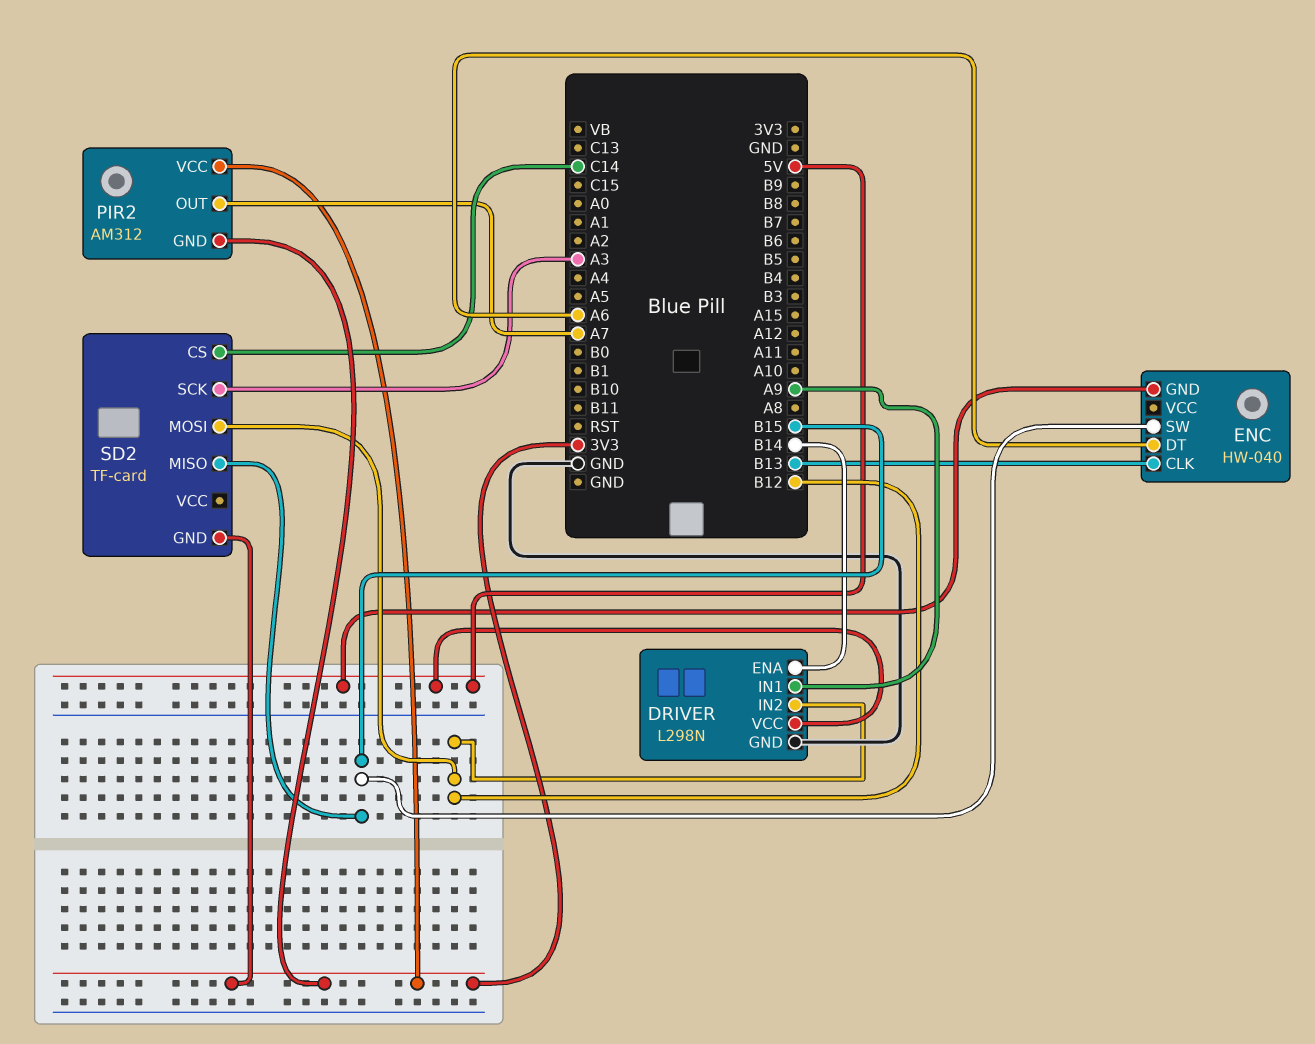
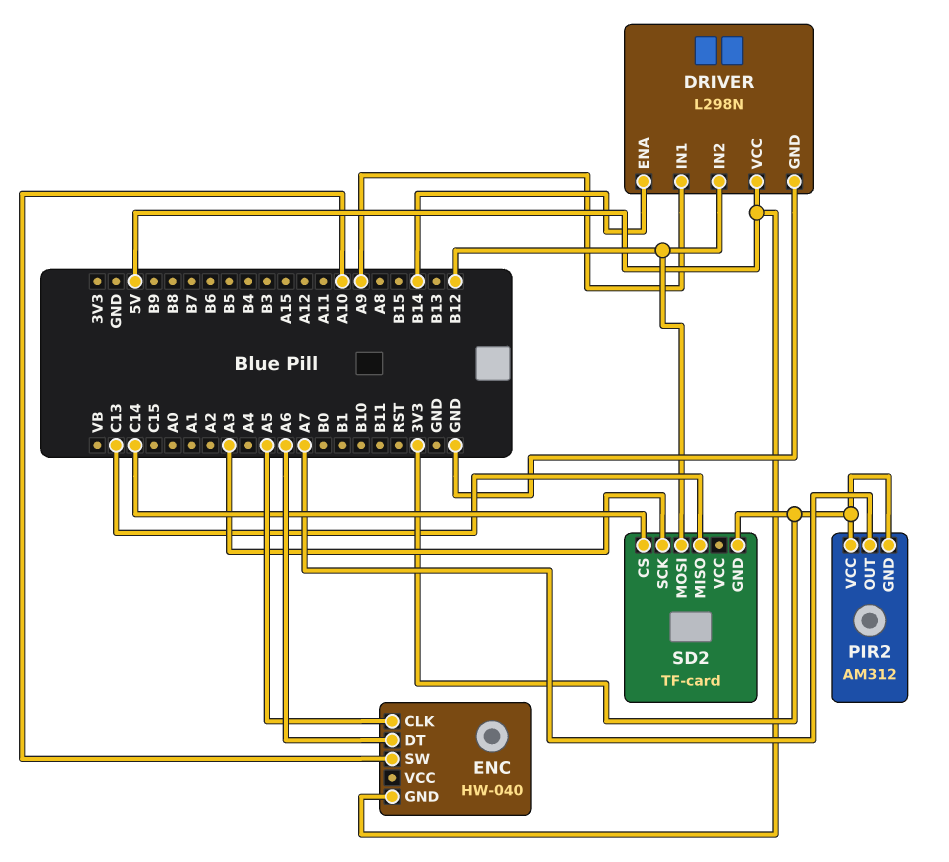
ENC pin CLK: B13 -> A5
ENC pin SW: B15 -> A10
SD2 pin MISO: B15 -> C13

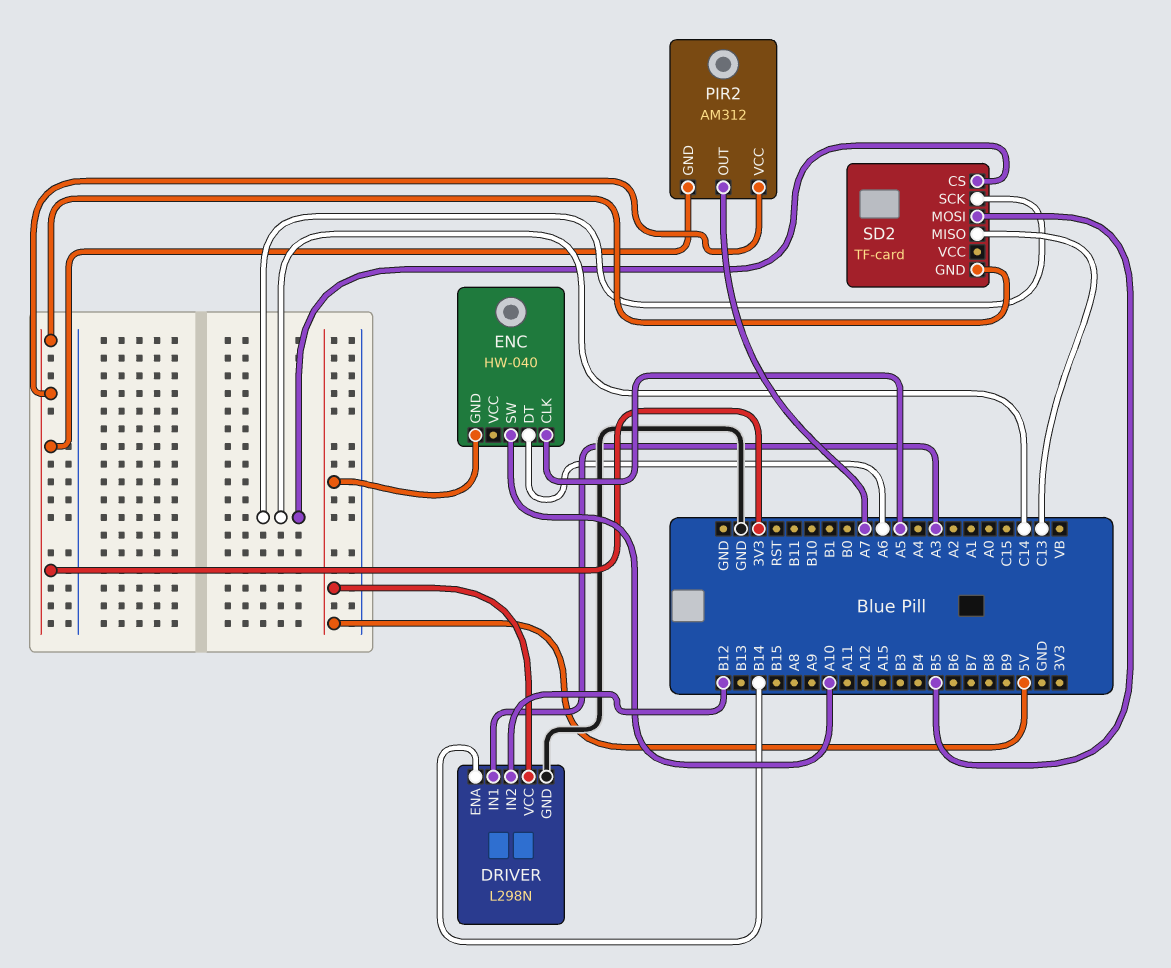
DRIVER pin IN1: A9 -> A3
SD2 pin MOSI: B12 -> B5
SD2 pin SCK: A3 -> C14

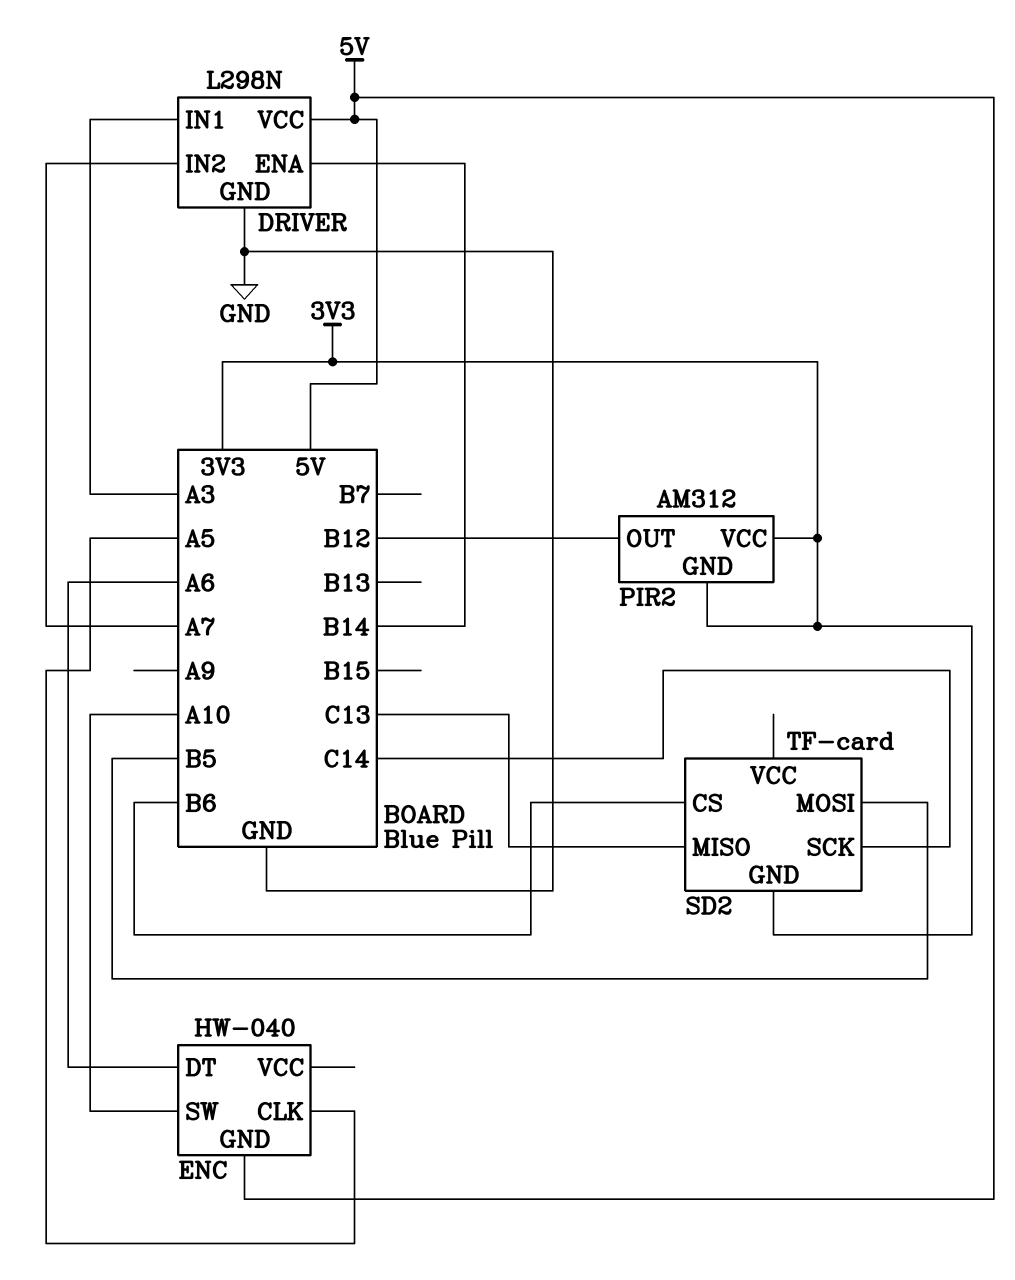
DRIVER pin IN2: B12 -> A7
PIR2 pin OUT: A7 -> B12
SD2 pin CS: C14 -> B6

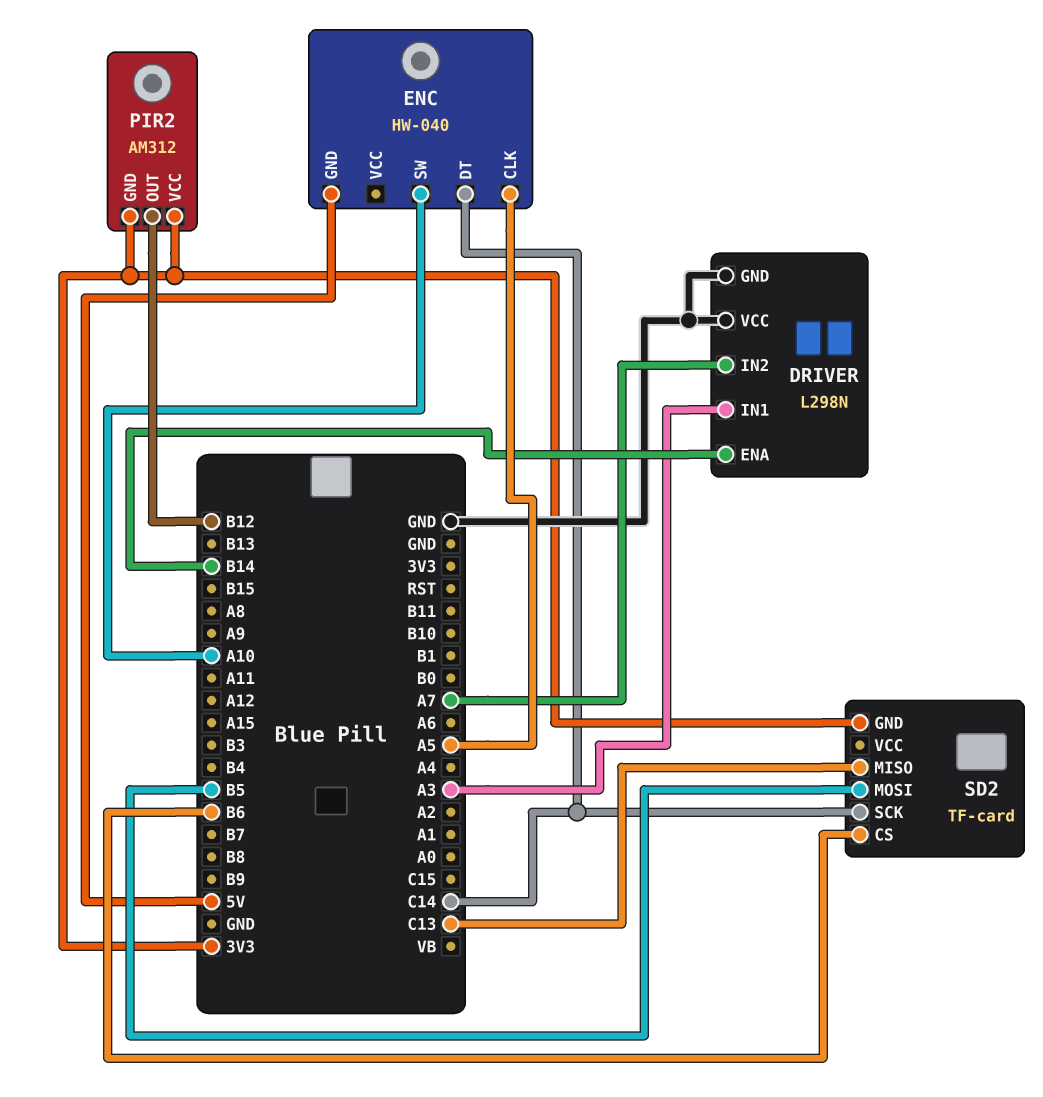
DRIVER pin VCC: 5V -> GND
ENC pin DT: A6 -> C14

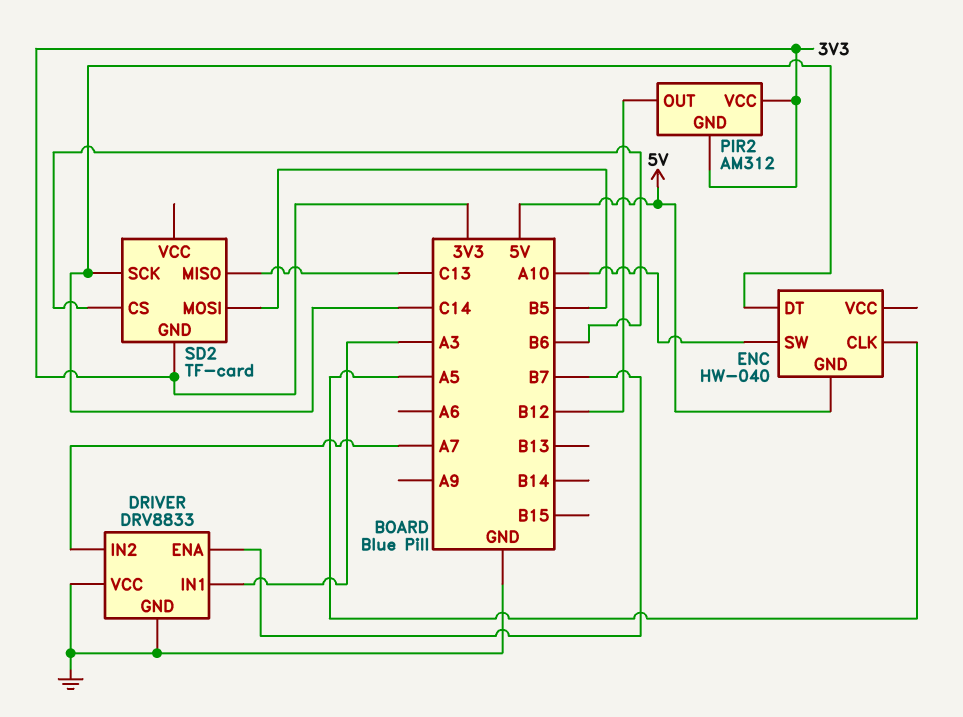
DRIVER: L298N -> DRV8833
DRIVER pin ENA: B14 -> B7

